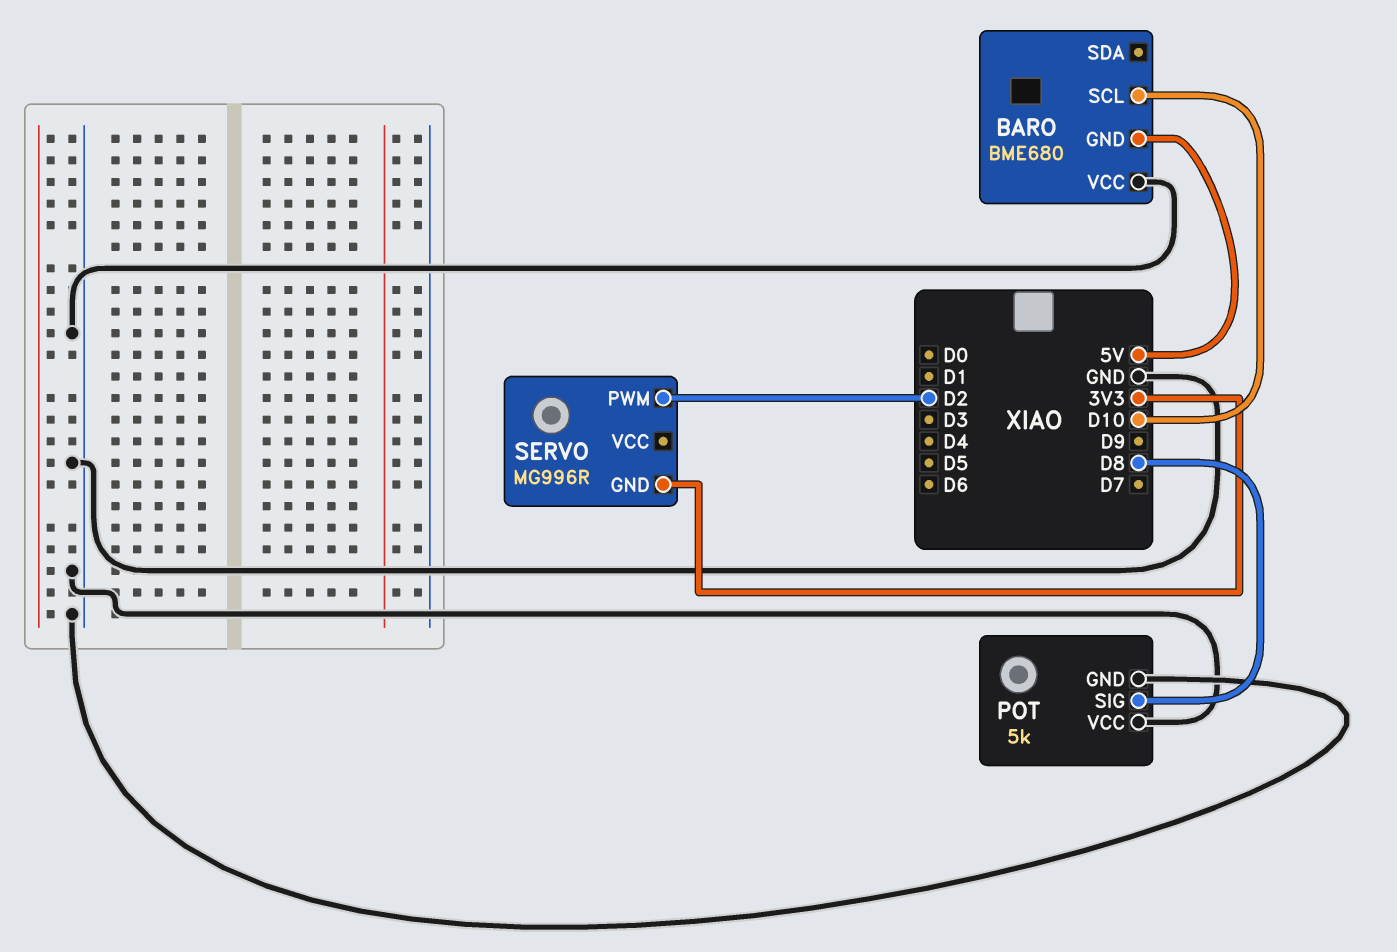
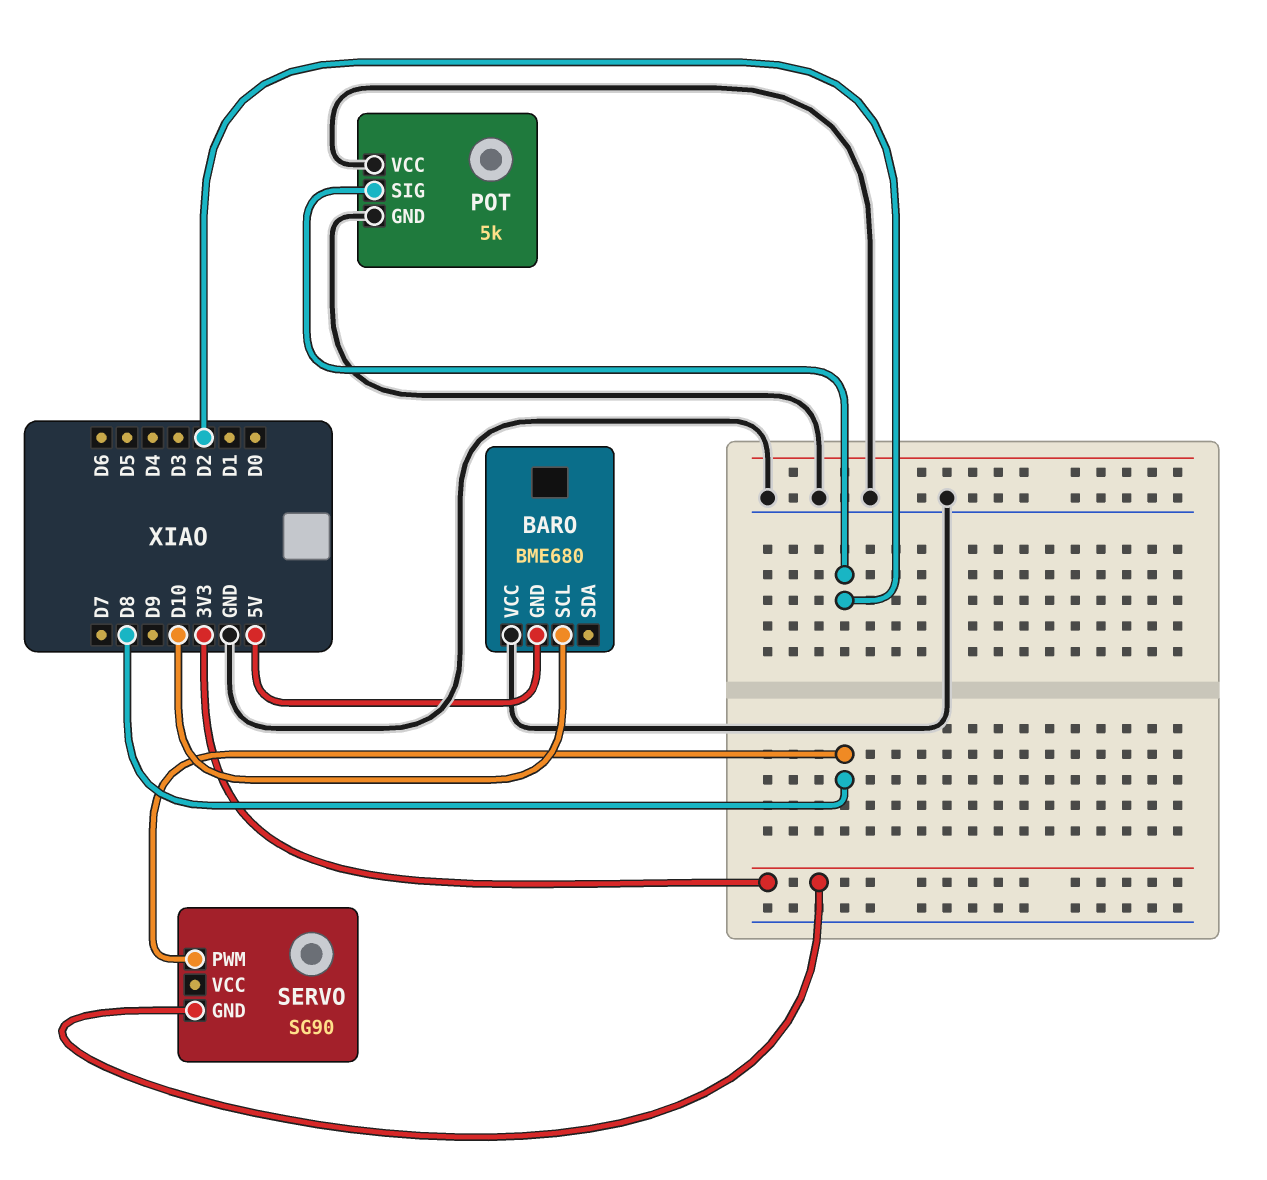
POT pin SIG: D8 -> D2
SERVO: MG996R -> SG90
SERVO pin PWM: D2 -> D8

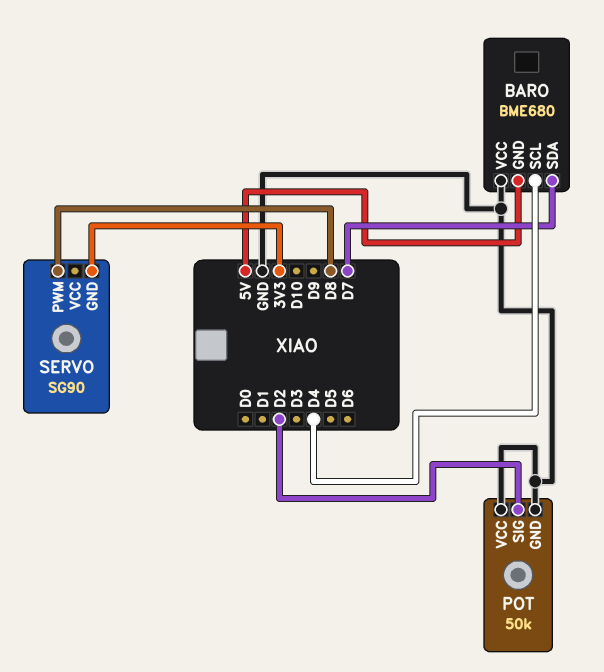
BARO pin SCL: D10 -> D4
BARO pin SDA: none -> D7
POT: 5k -> 50k

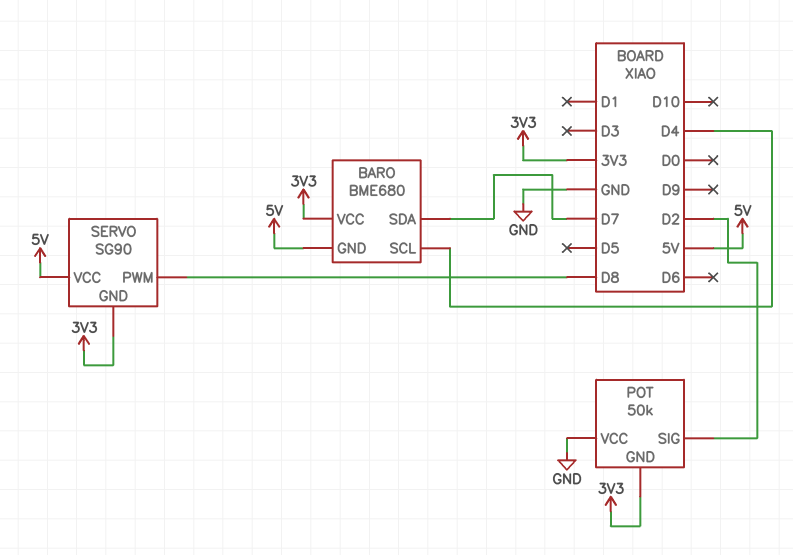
BARO pin VCC: GND -> 3V3
POT pin GND: GND -> 3V3
SERVO pin VCC: none -> 5V

